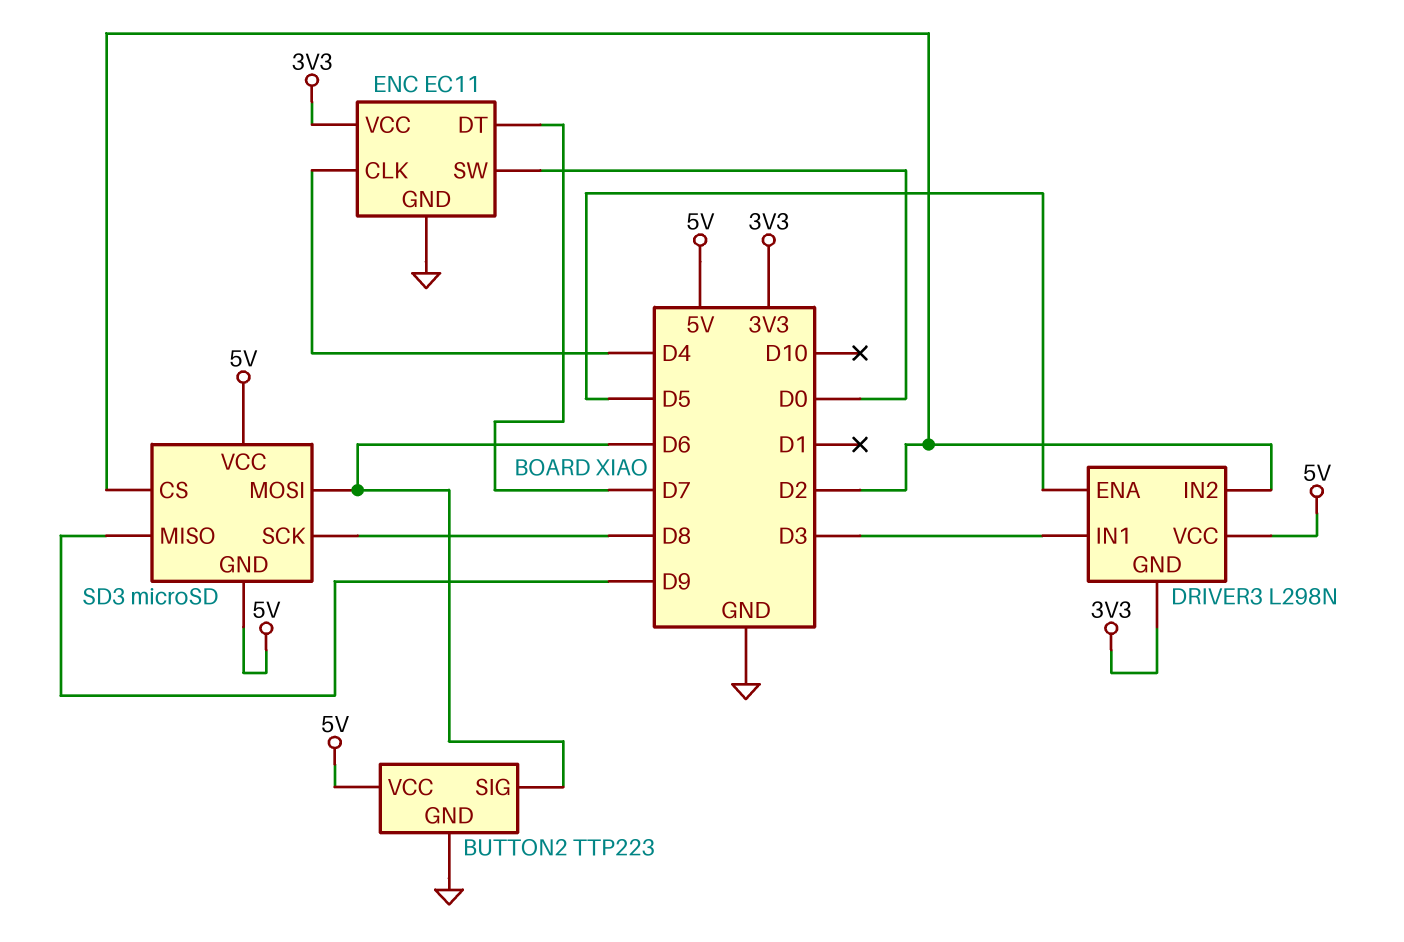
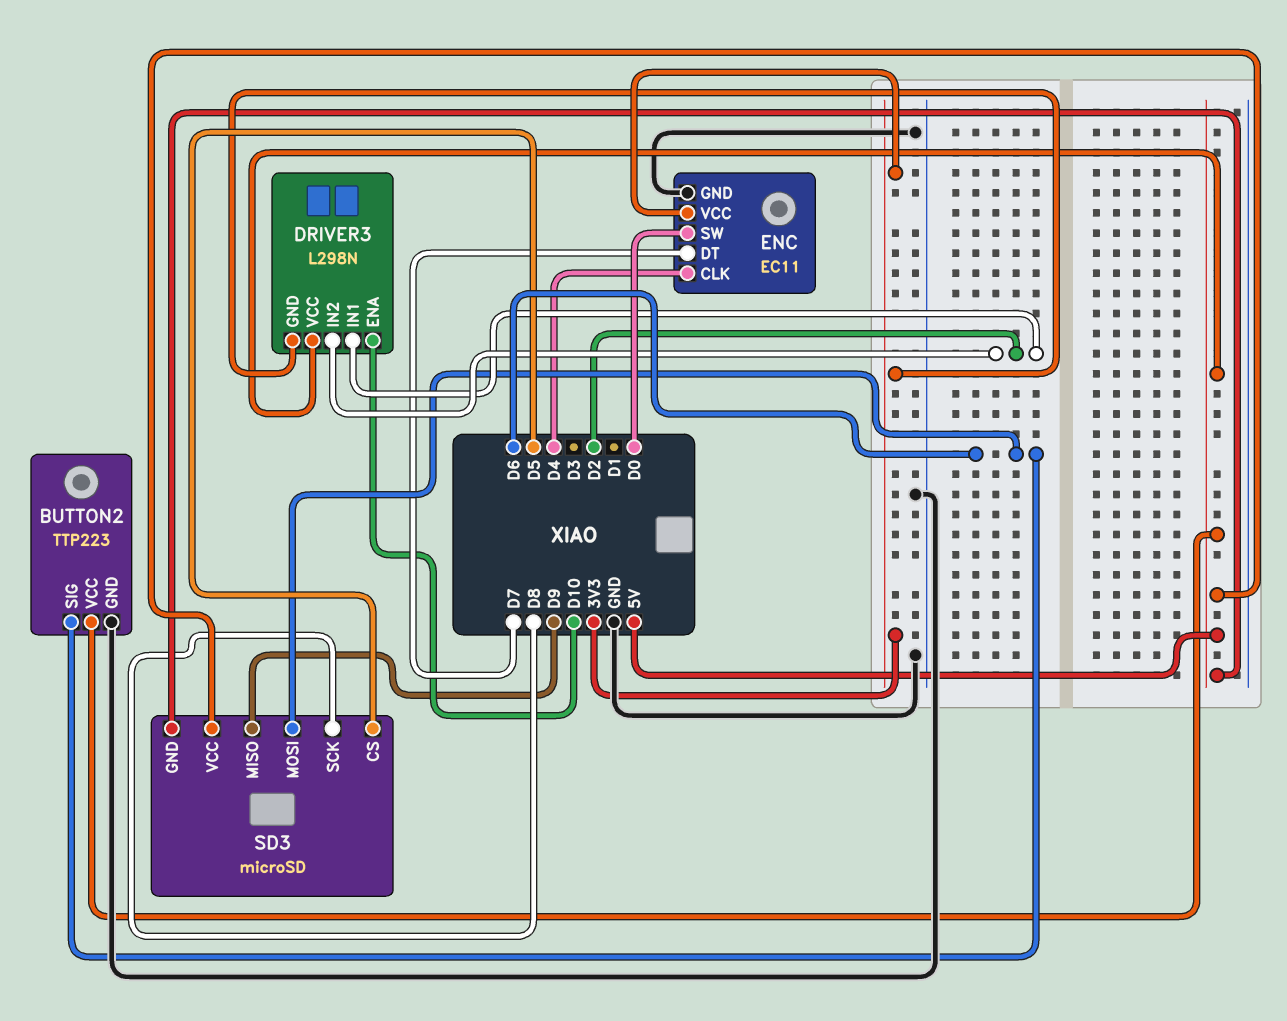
DRIVER3 pin ENA: D5 -> D10
DRIVER3 pin IN1: D3 -> D2
SD3 pin CS: D2 -> D5

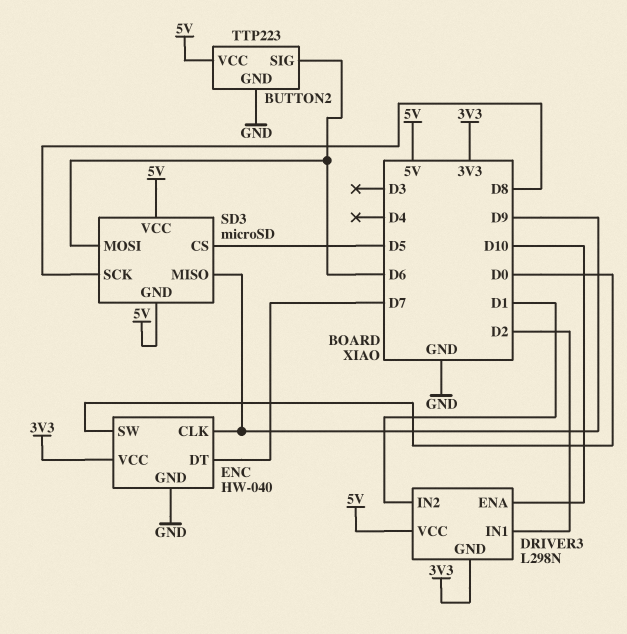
DRIVER3 pin IN2: D2 -> D1
ENC: EC11 -> HW-040
ENC pin CLK: D4 -> D9

